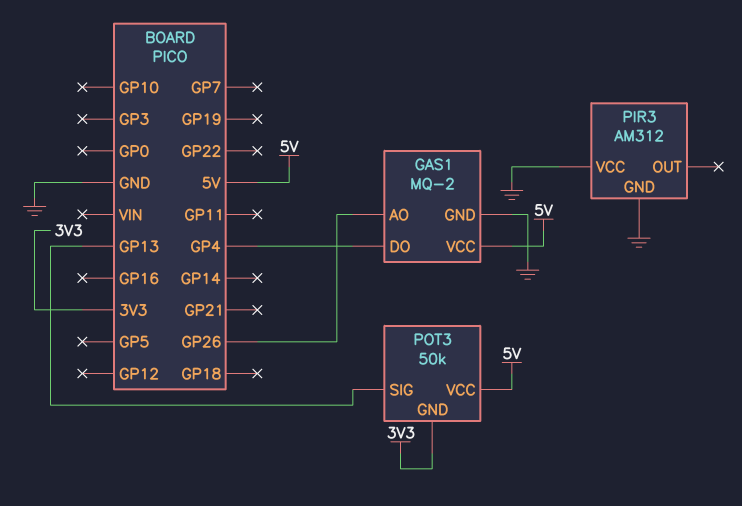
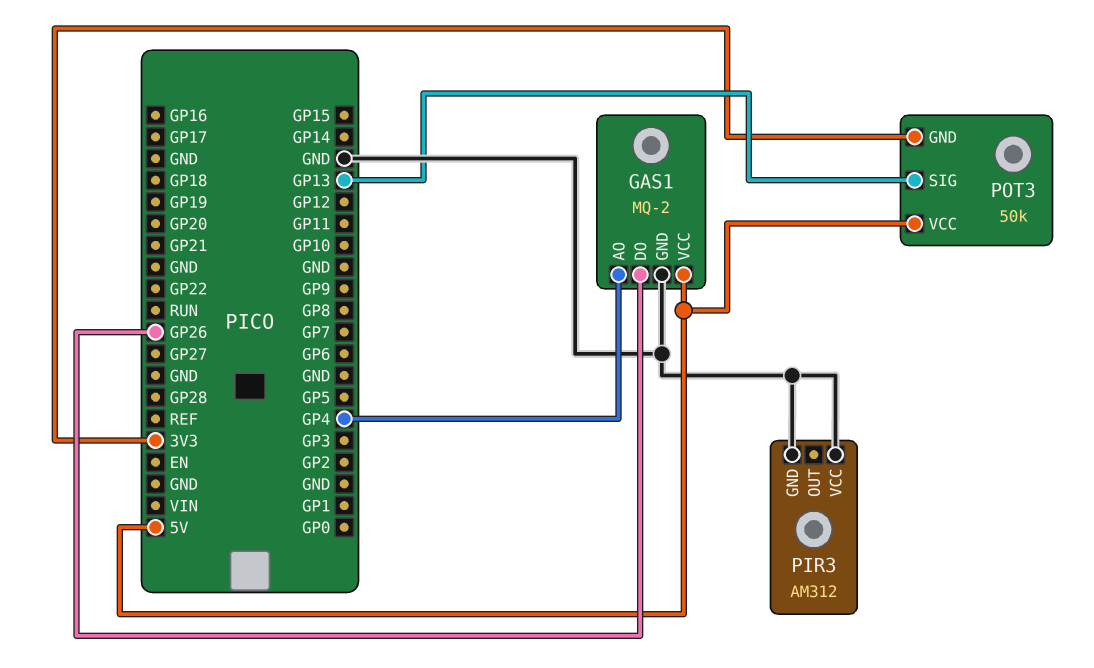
GAS1 pin AO: GP26 -> GP4
GAS1 pin DO: GP4 -> GP26

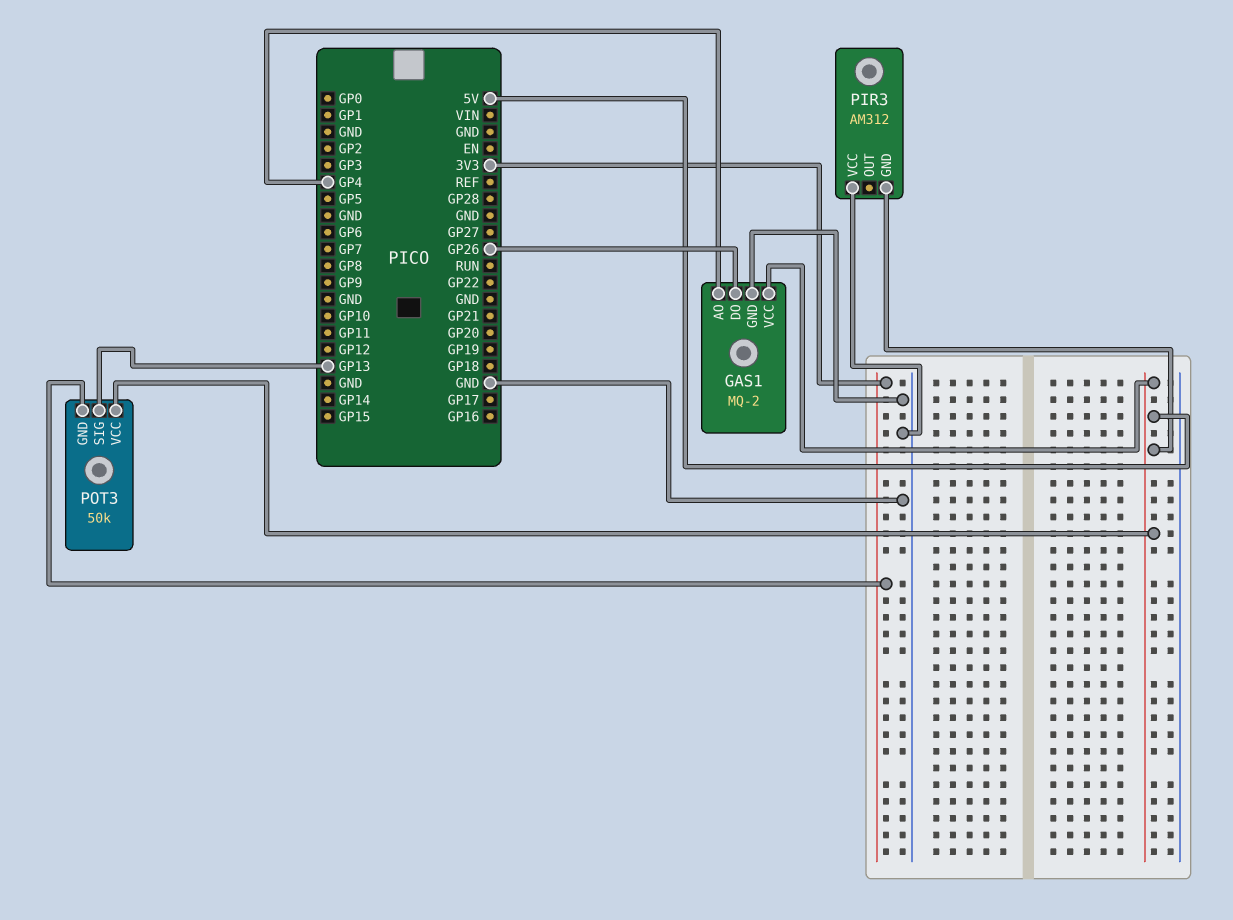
PIR3 pin GND: GND -> 5V

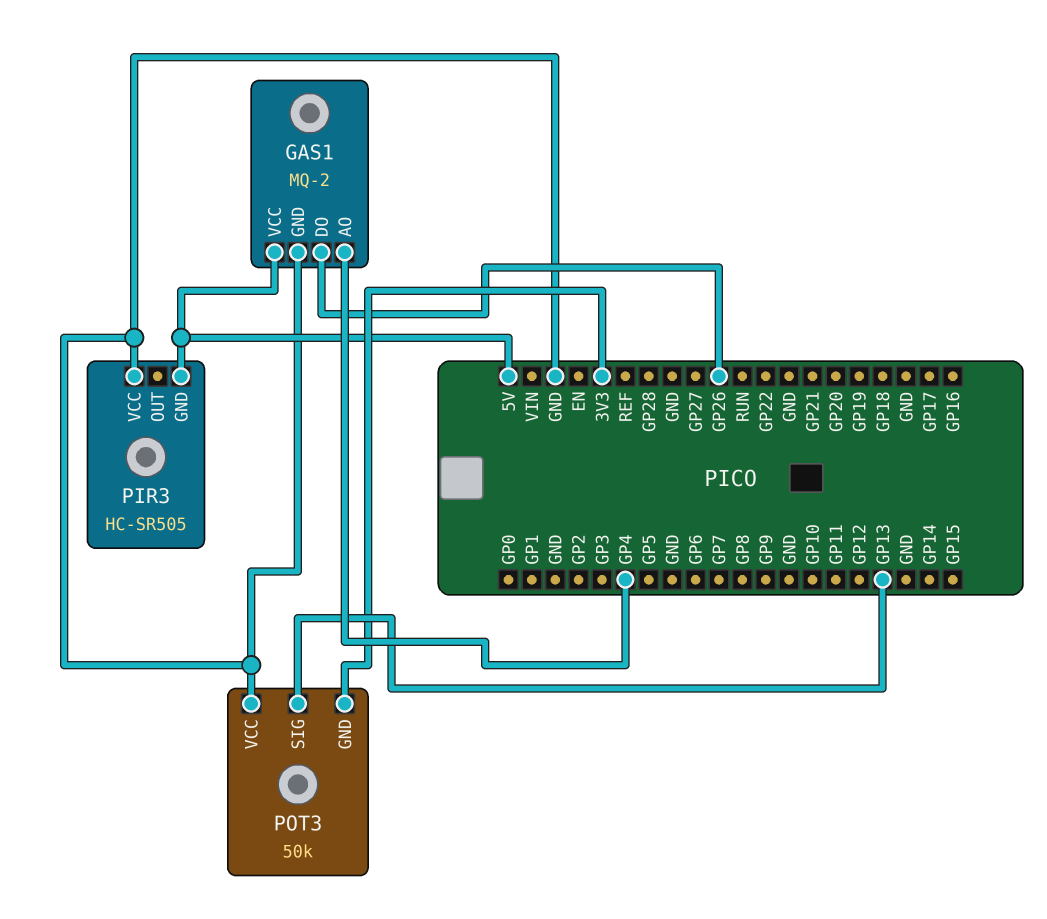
PIR3: AM312 -> HC-SR505
POT3 pin VCC: 5V -> GND

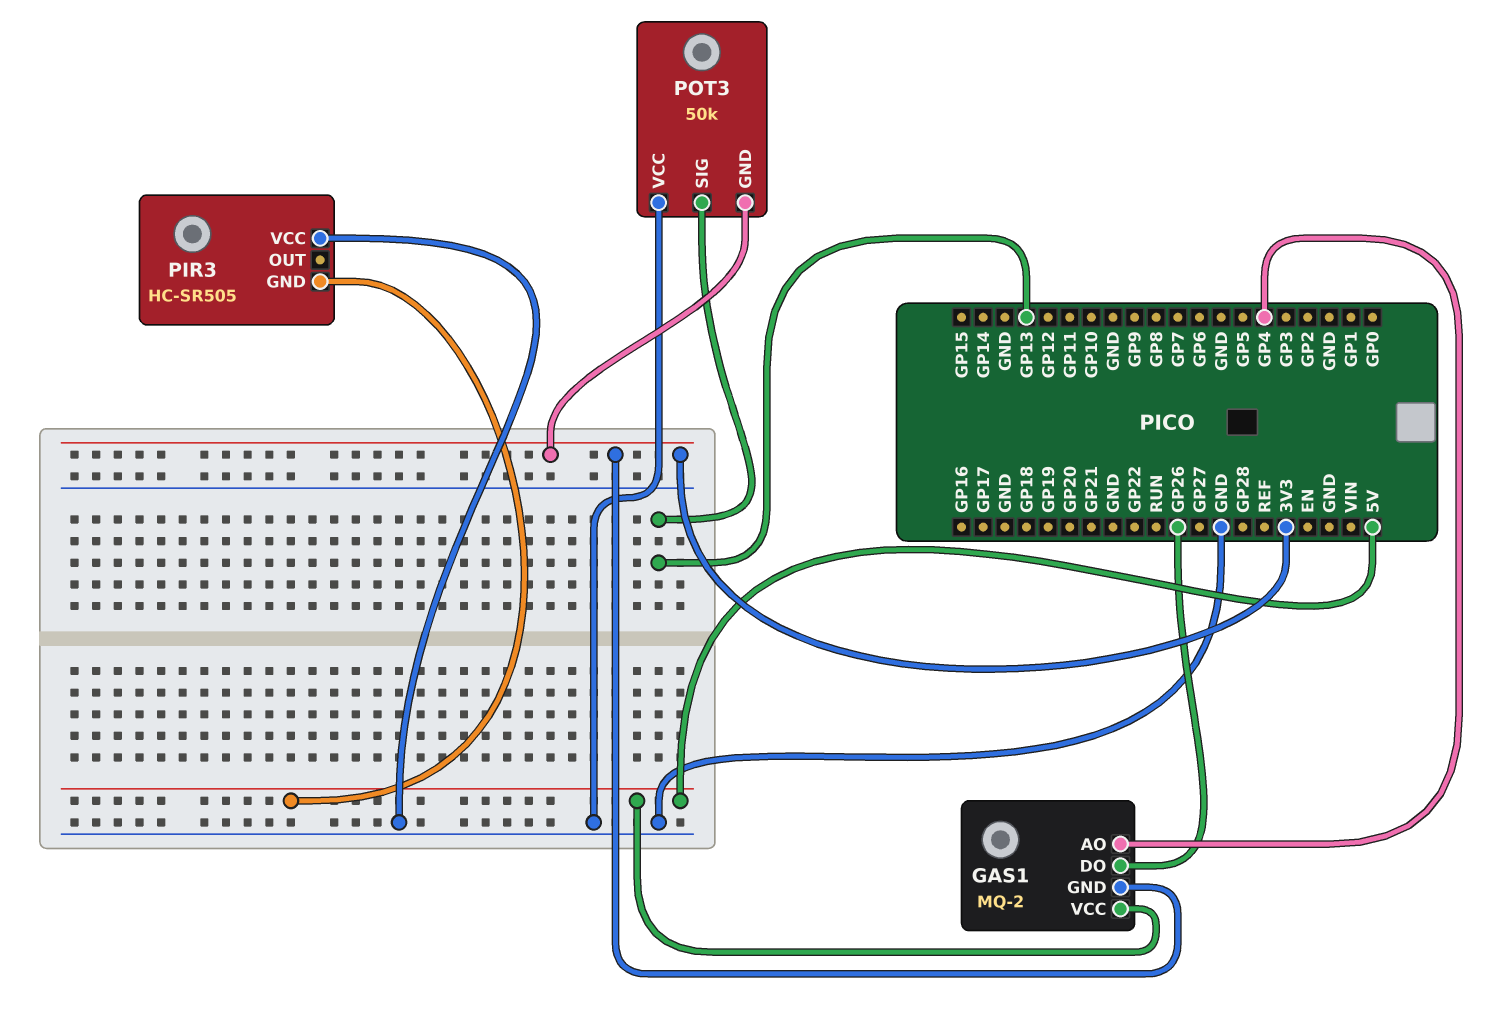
GAS1 pin GND: GND -> 3V3

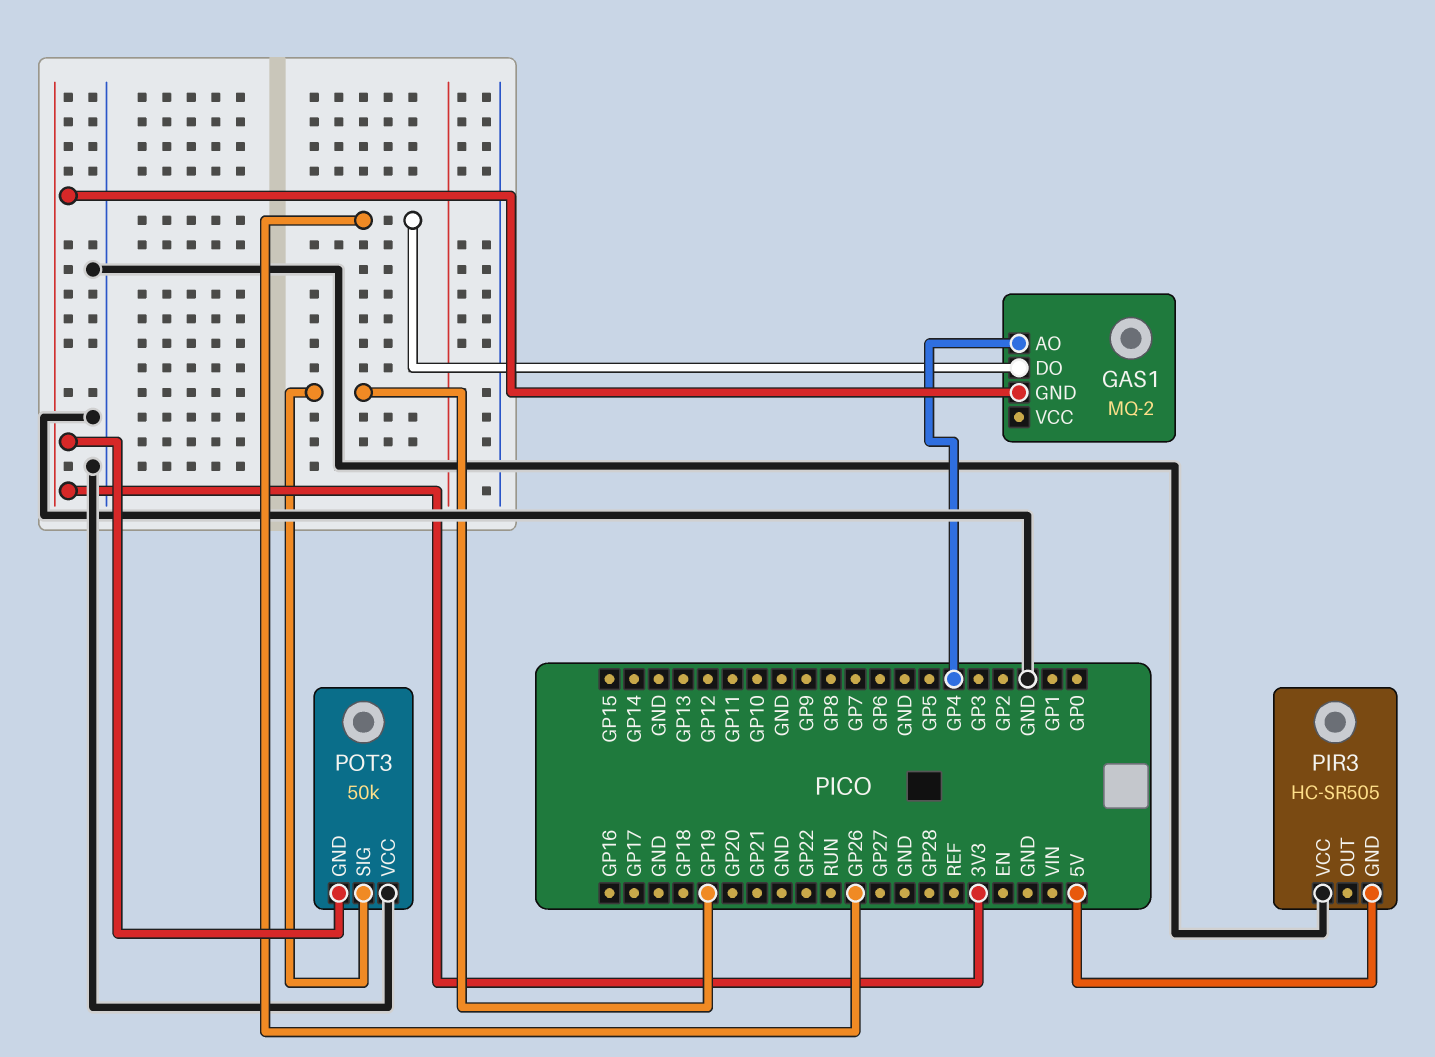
GAS1 pin VCC: 5V -> none
POT3 pin SIG: GP13 -> GP19

